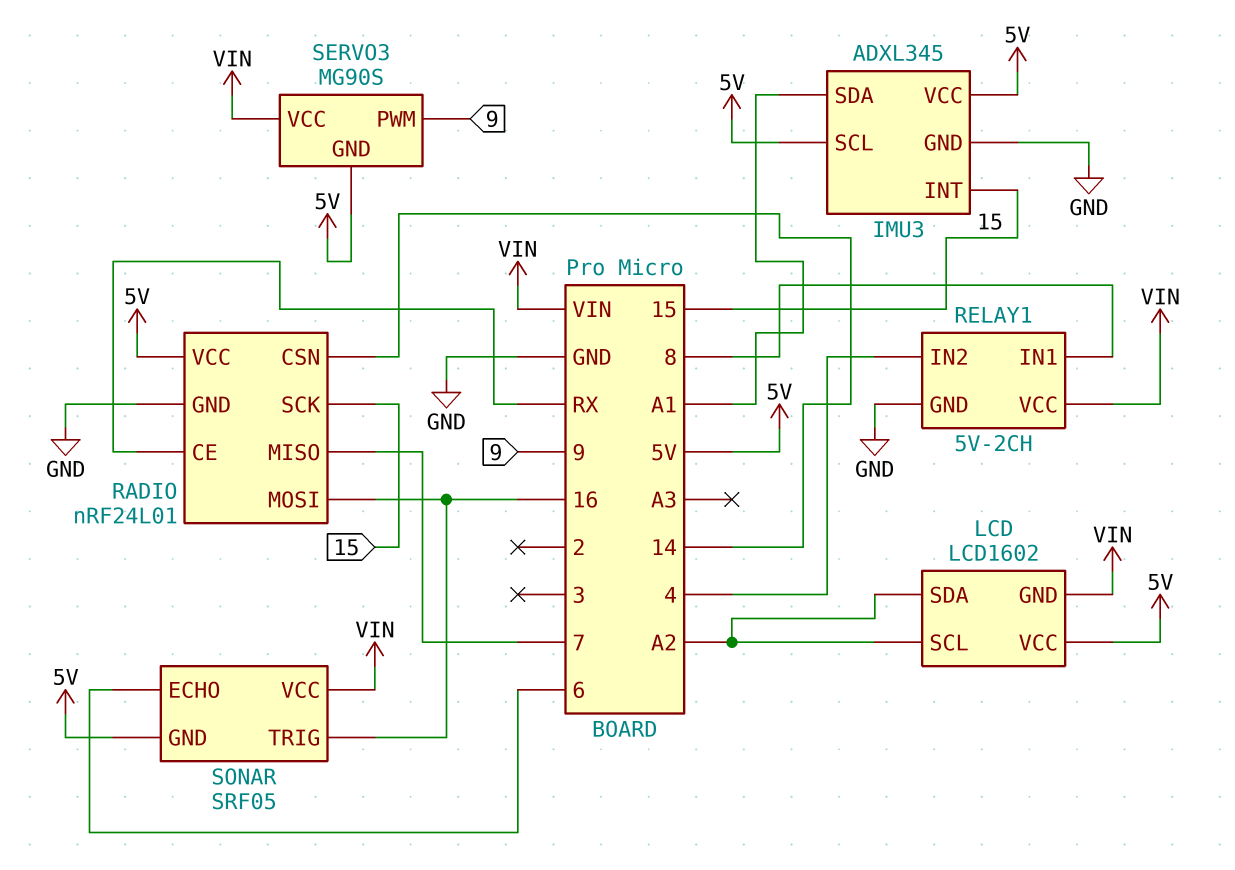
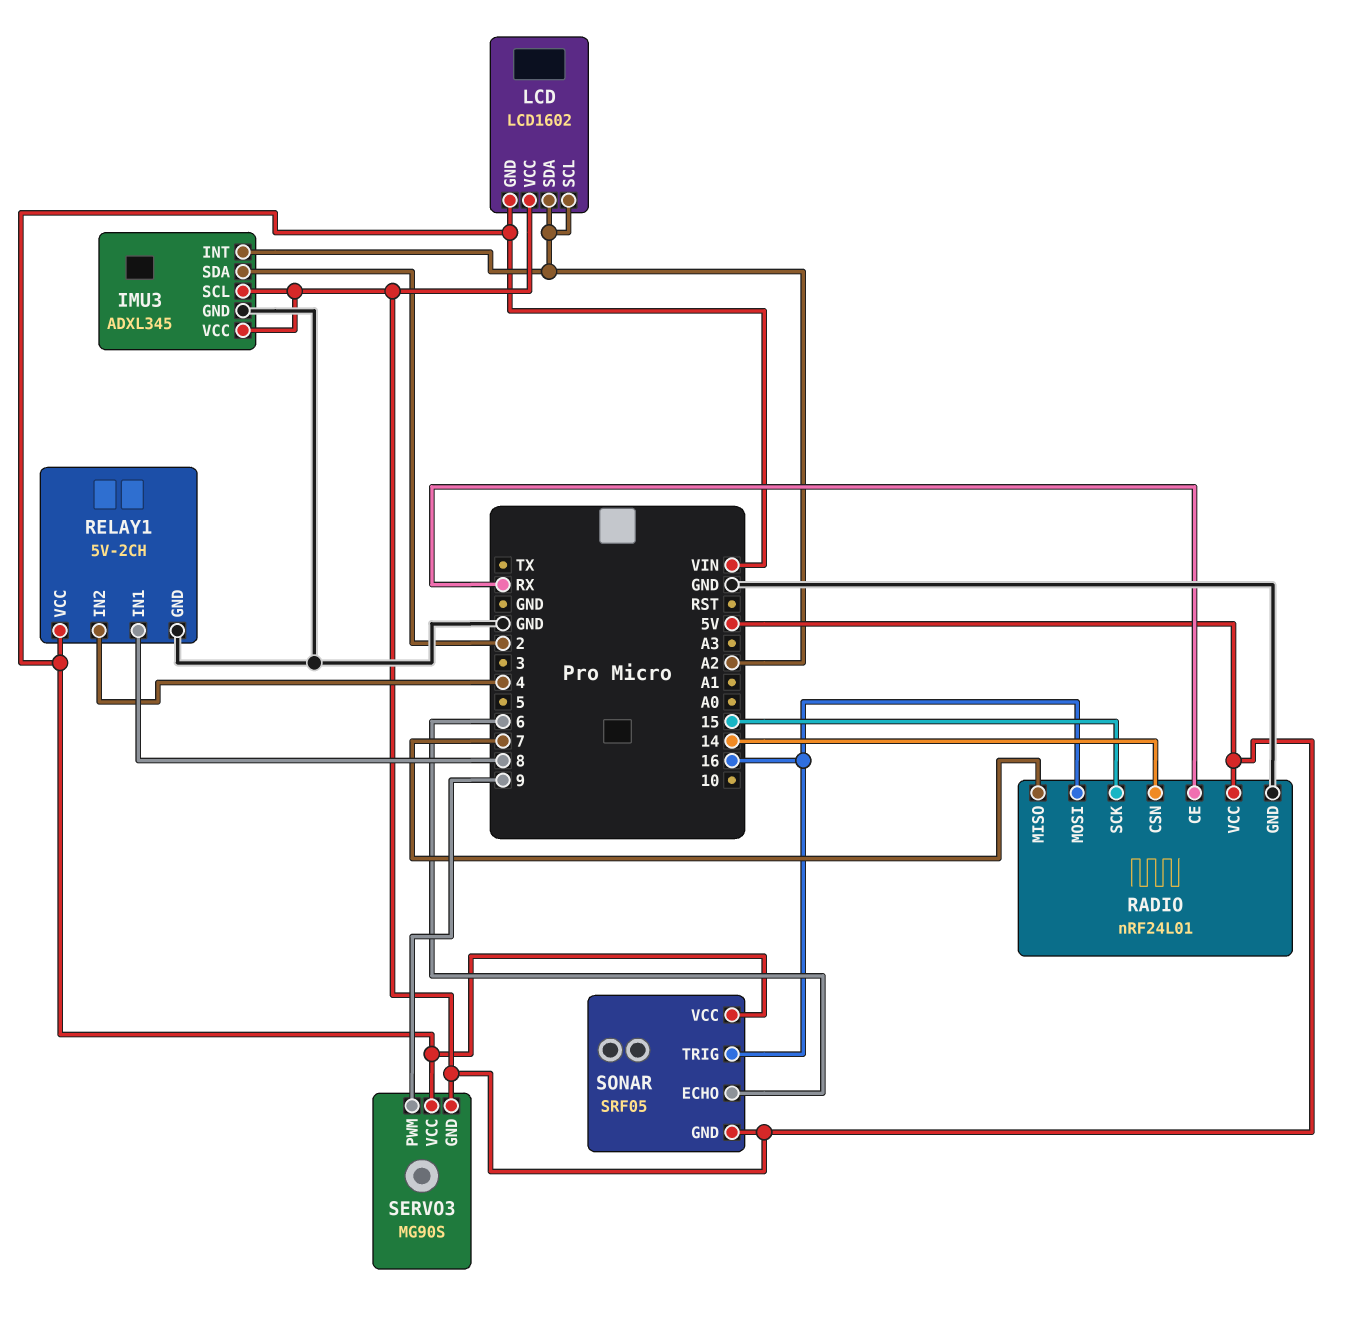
IMU3 pin INT: 15 -> A2
IMU3 pin SDA: A1 -> 2

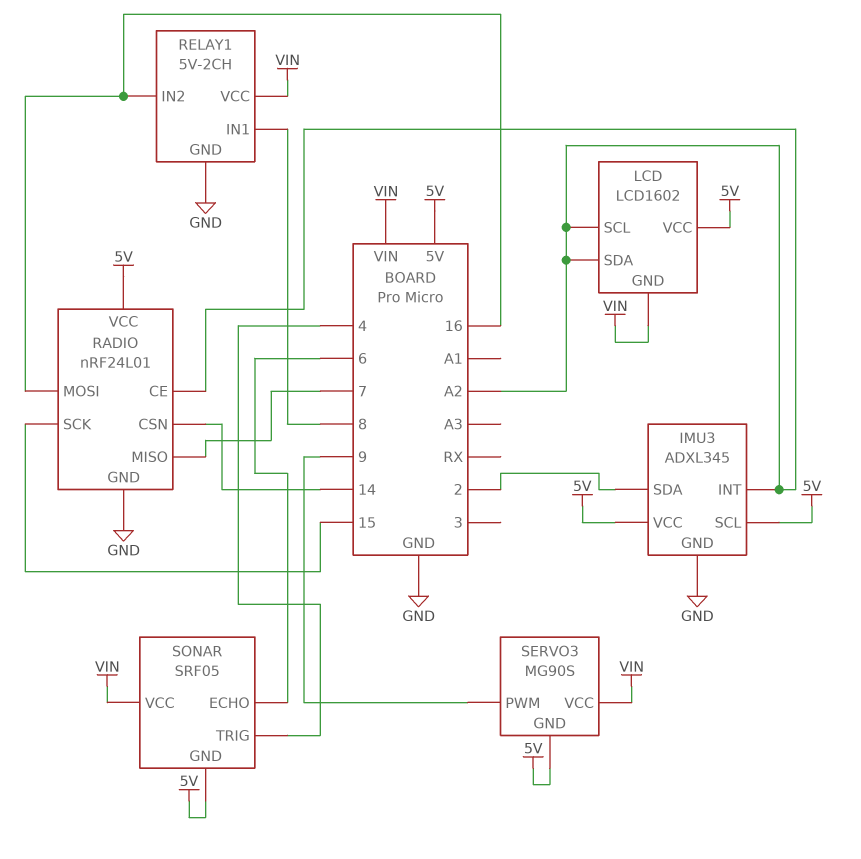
RADIO pin CE: RX -> A2
RELAY1 pin IN2: 4 -> 16
SONAR pin TRIG: 16 -> 4

